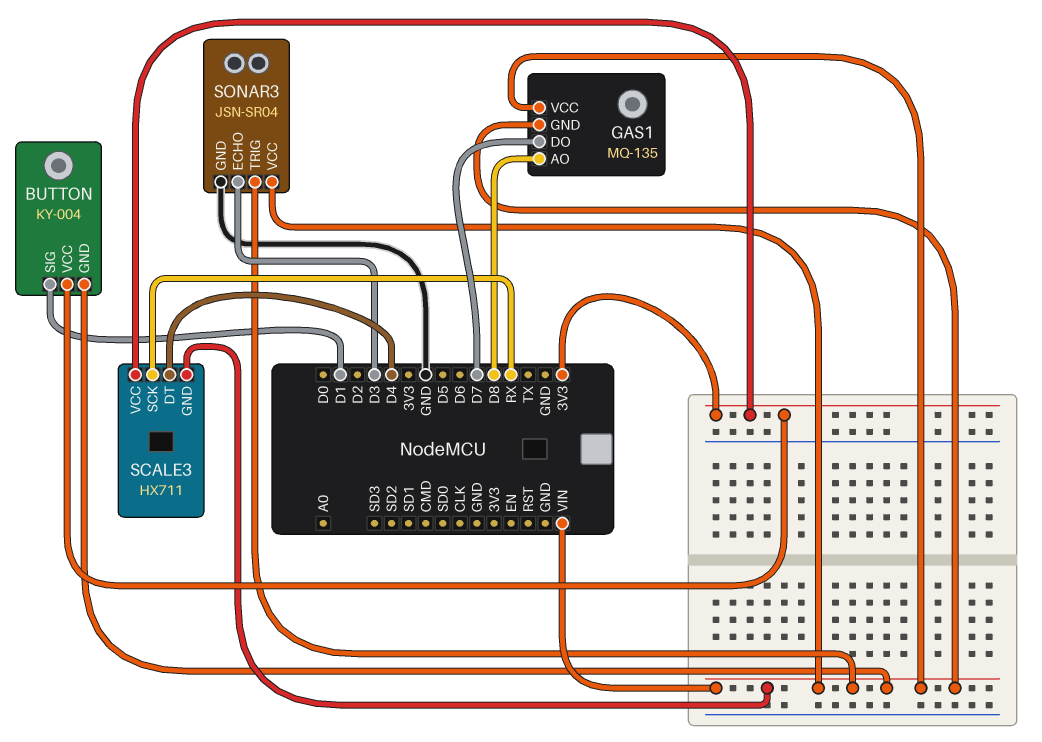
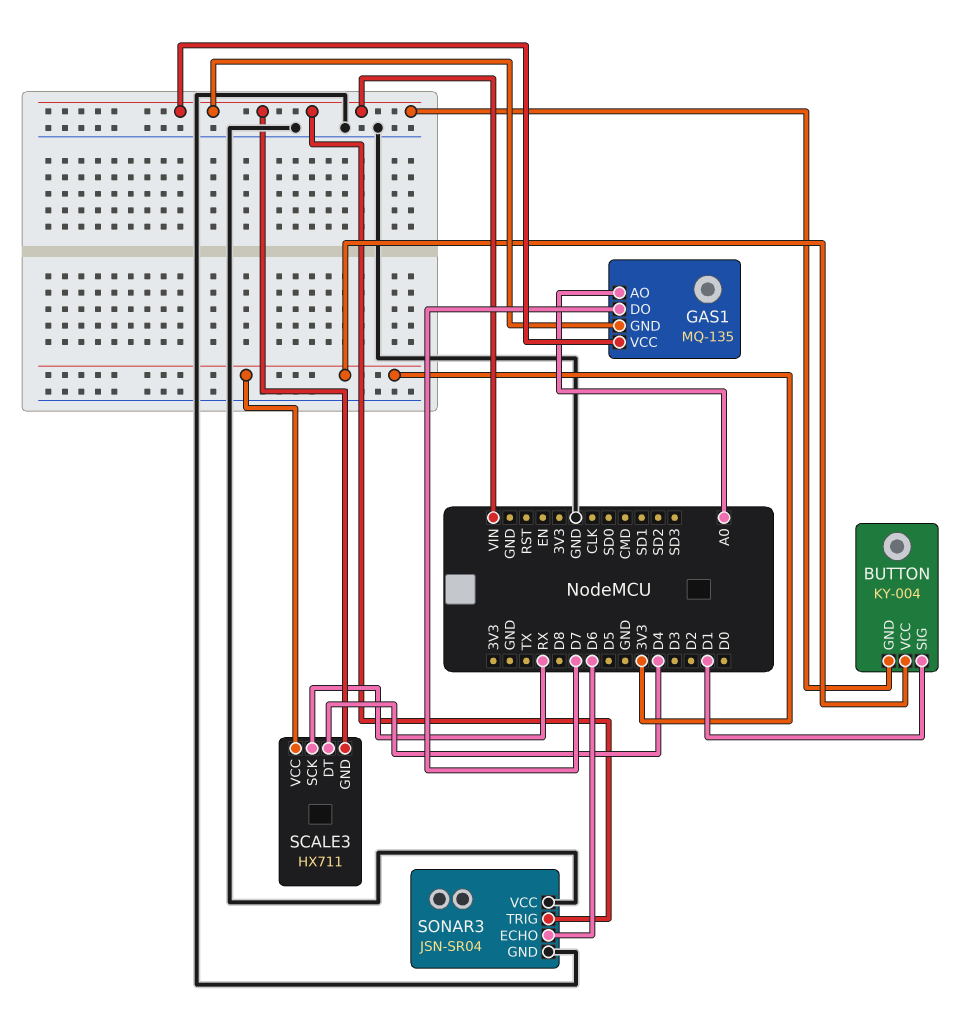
GAS1 pin AO: D8 -> A0
SONAR3 pin ECHO: D3 -> D6
SONAR3 pin VCC: VIN -> GND

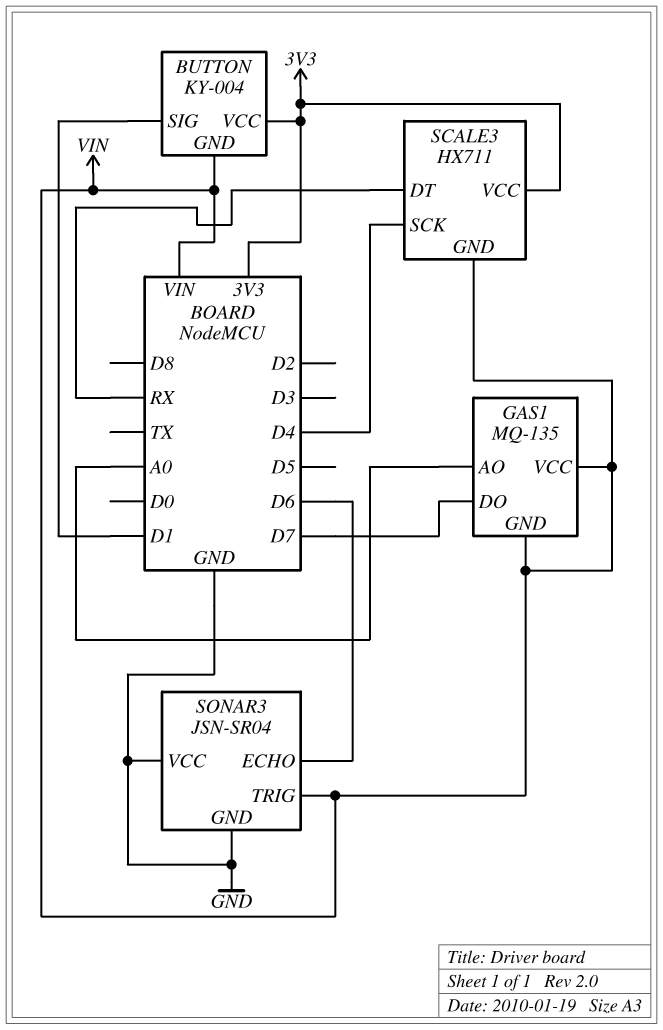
SCALE3 pin DT: D4 -> RX
SCALE3 pin SCK: RX -> D4

